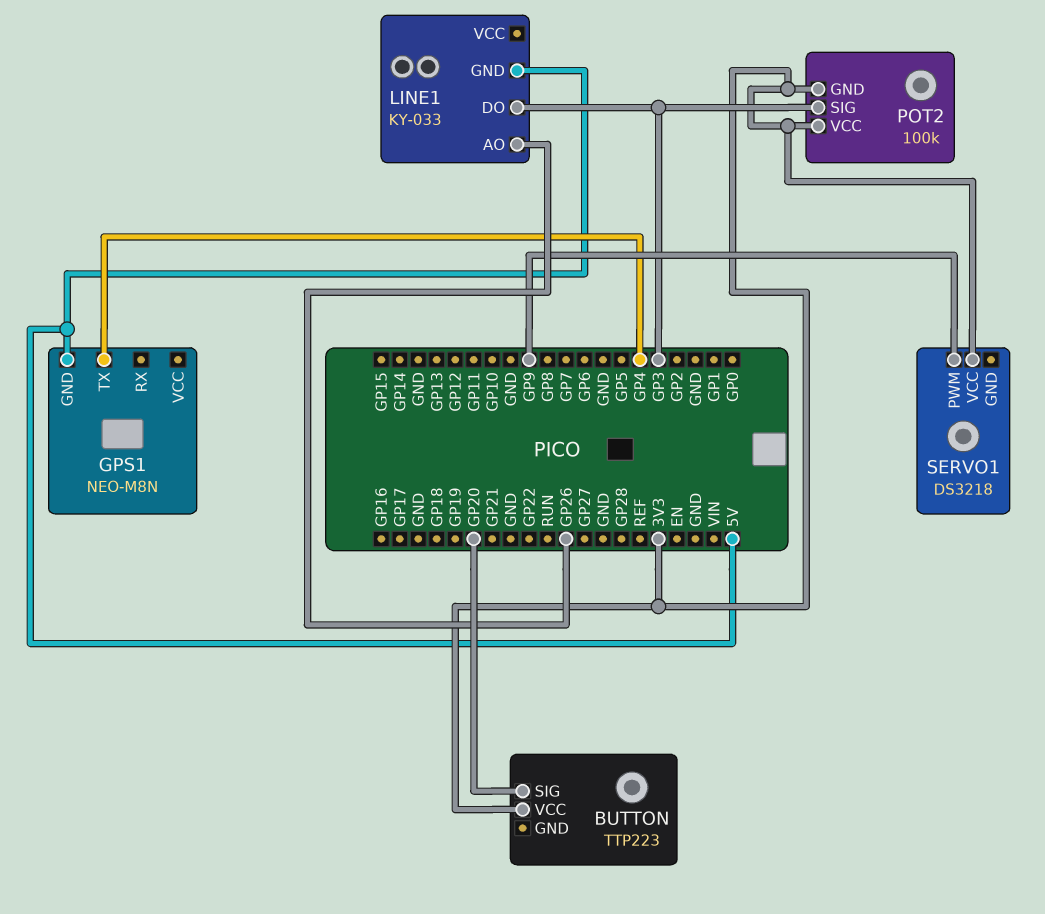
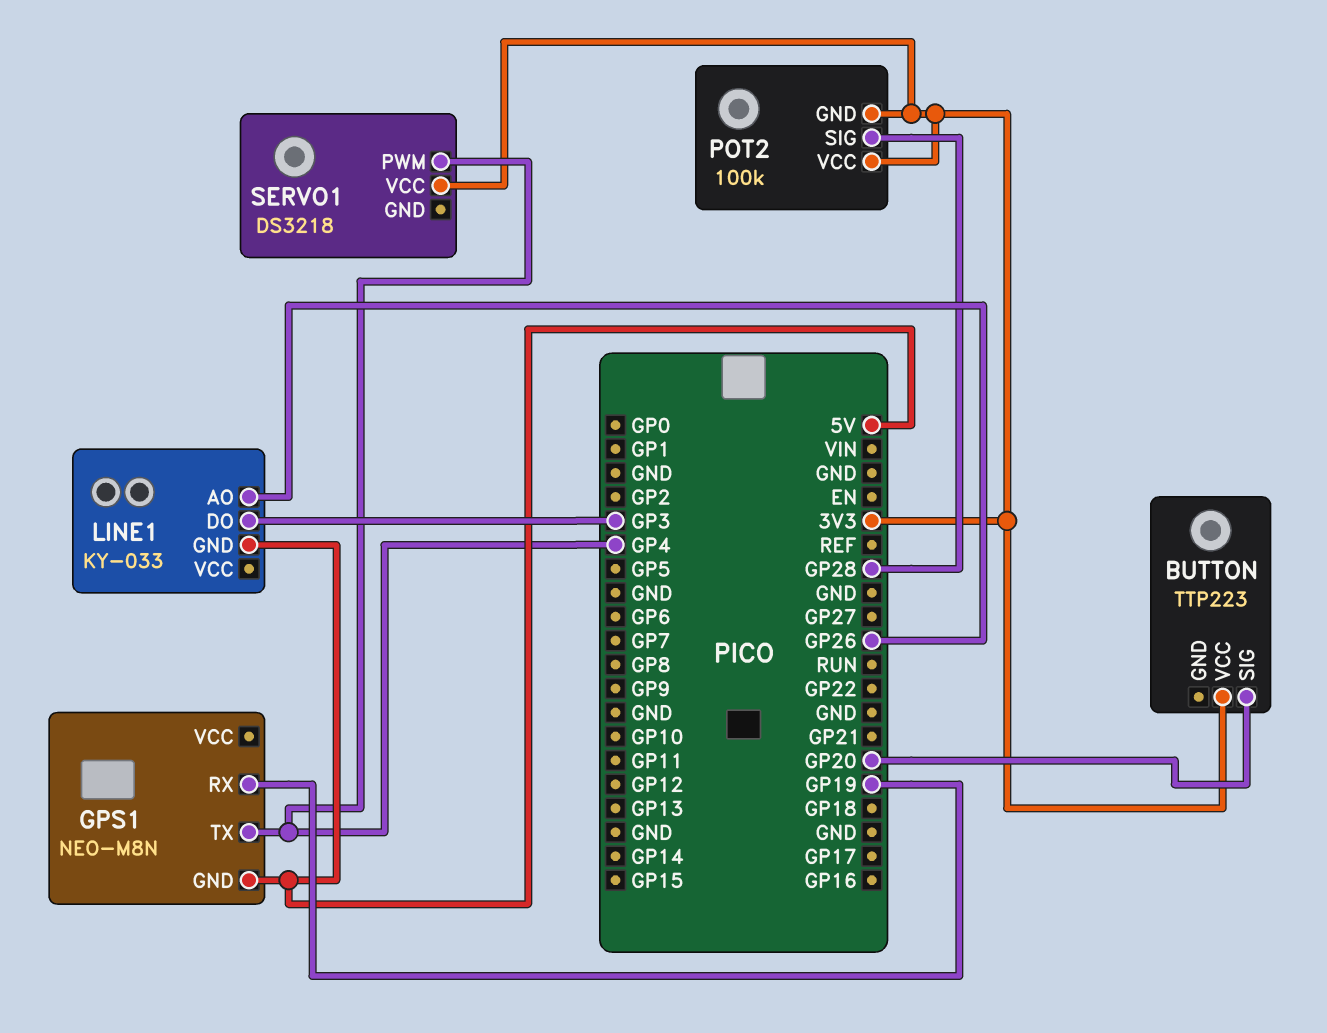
GPS1 pin RX: none -> GP19
POT2 pin SIG: GP3 -> GP28
SERVO1 pin PWM: GP9 -> GP4

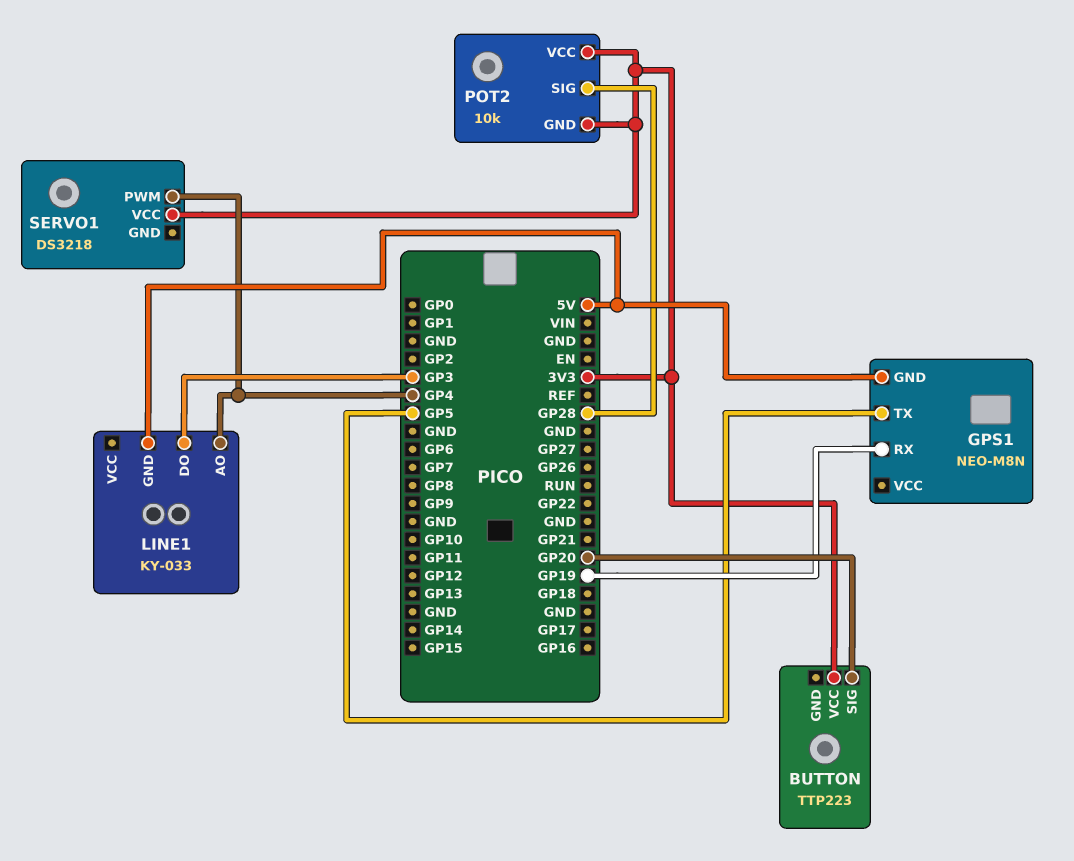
GPS1 pin TX: GP4 -> GP5
LINE1 pin AO: GP26 -> GP4
POT2: 100k -> 10k

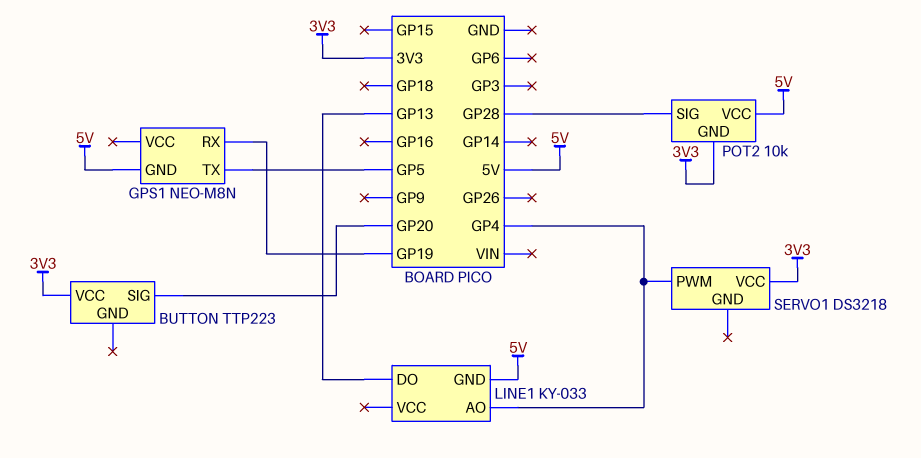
LINE1 pin DO: GP3 -> GP13
POT2 pin VCC: 3V3 -> 5V

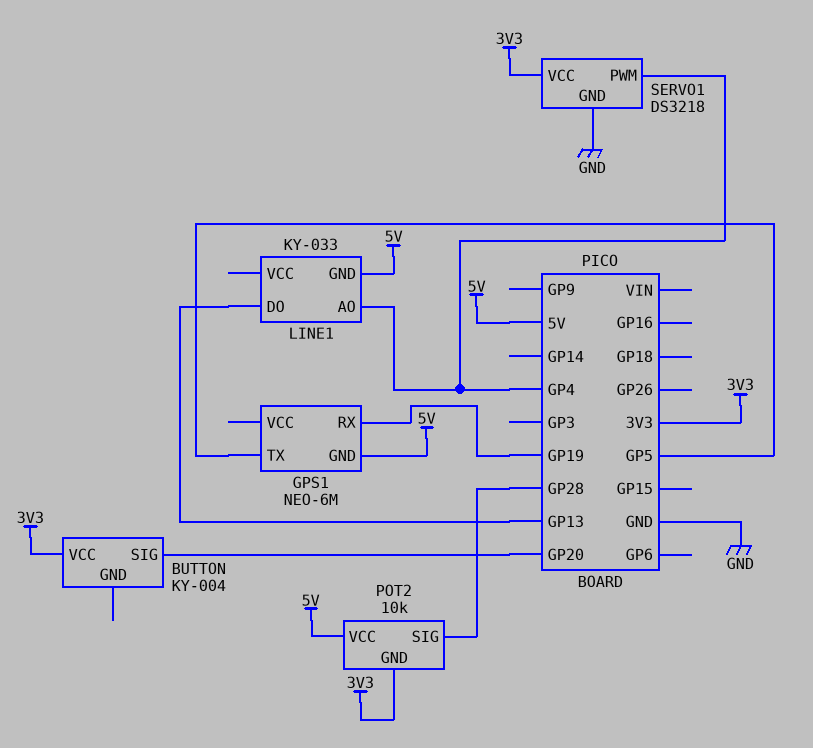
BUTTON: TTP223 -> KY-004
GPS1: NEO-M8N -> NEO-6M
SERVO1 pin GND: none -> GND

